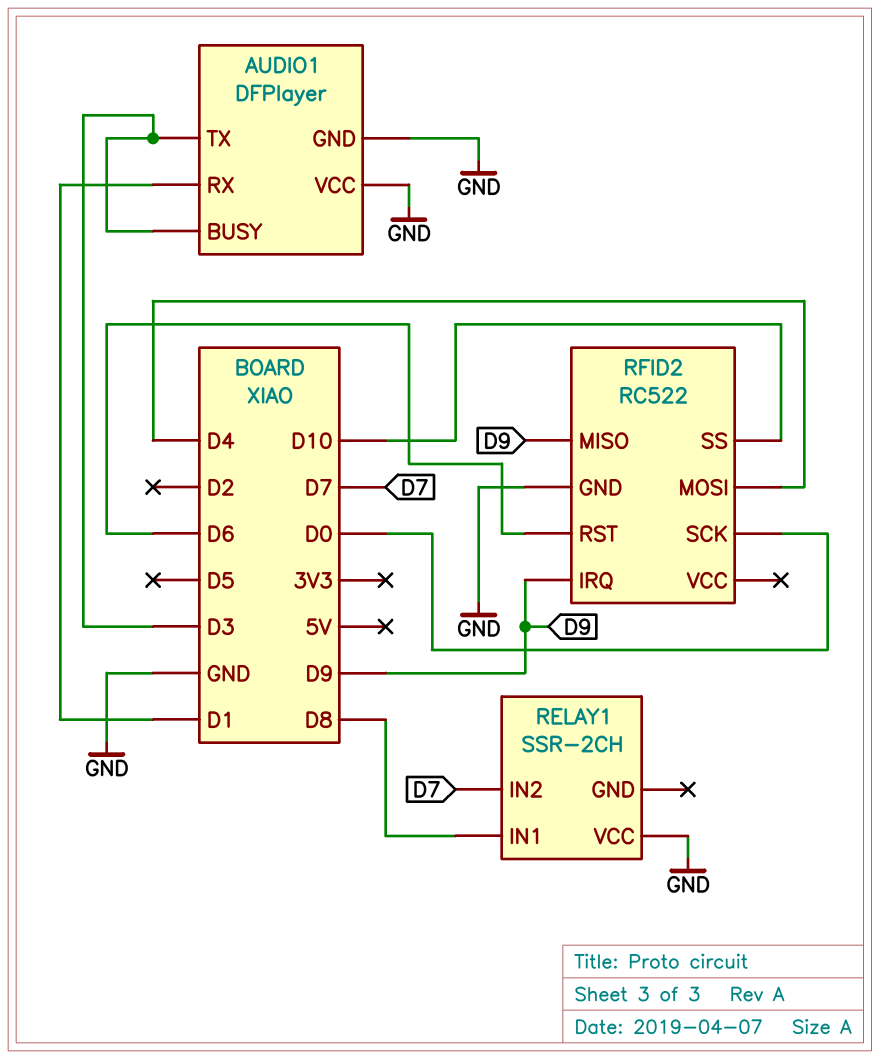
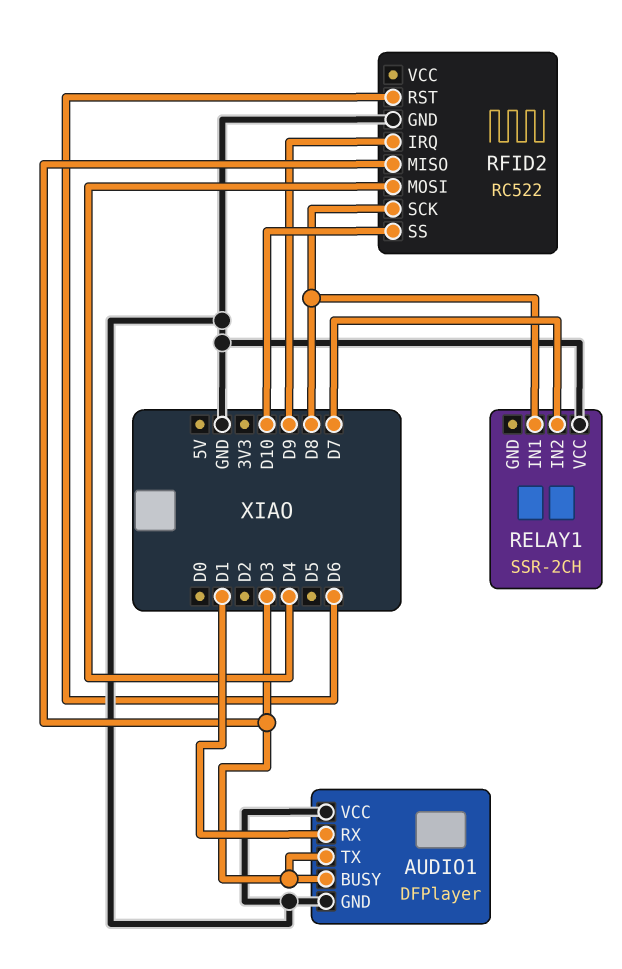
RFID2 pin MISO: D9 -> D3
RFID2 pin SCK: D0 -> D8

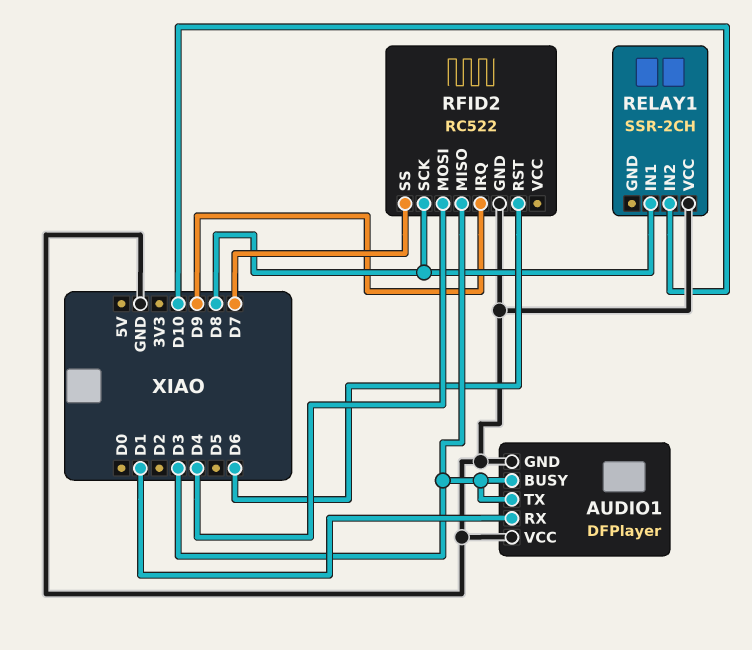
RELAY1 pin IN2: D7 -> D10
RFID2 pin SS: D10 -> D7

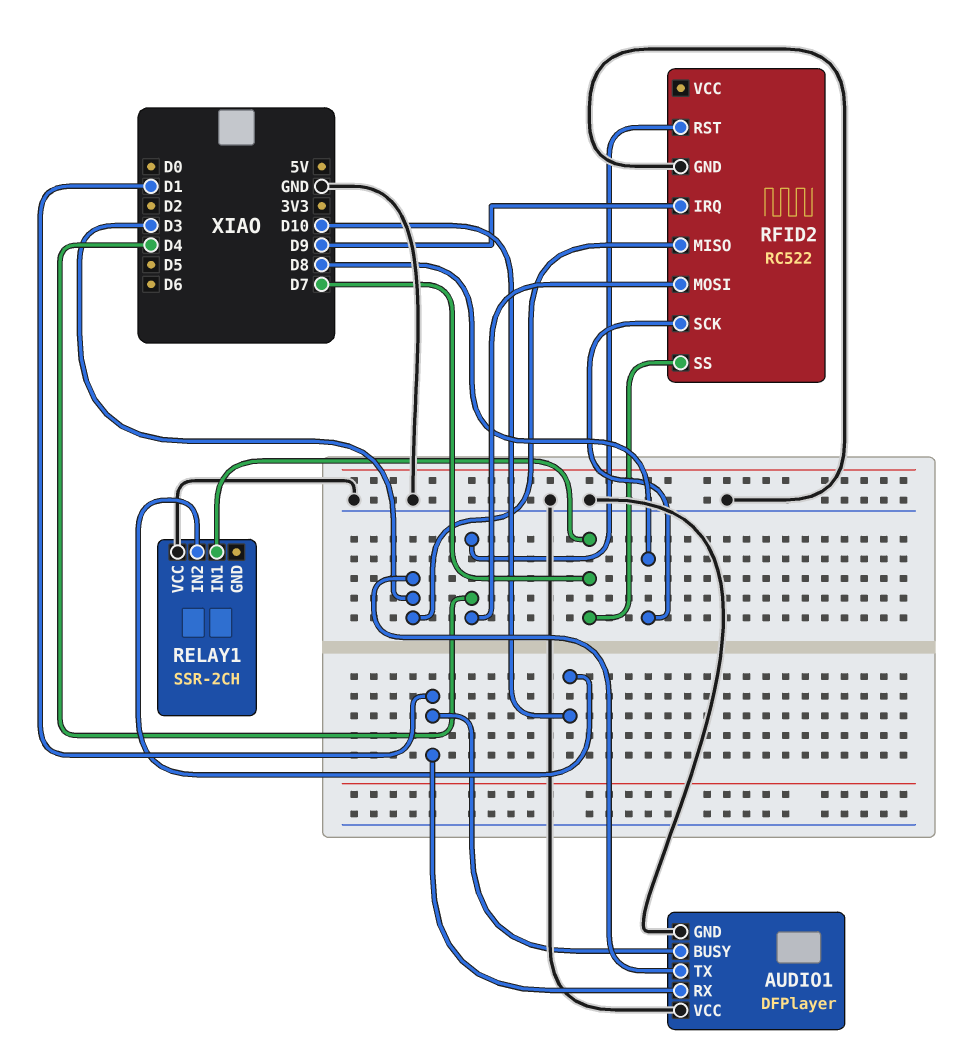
AUDIO1 pin BUSY: D3 -> D1
RELAY1 pin IN1: D8 -> D7
RFID2 pin RST: D6 -> D4

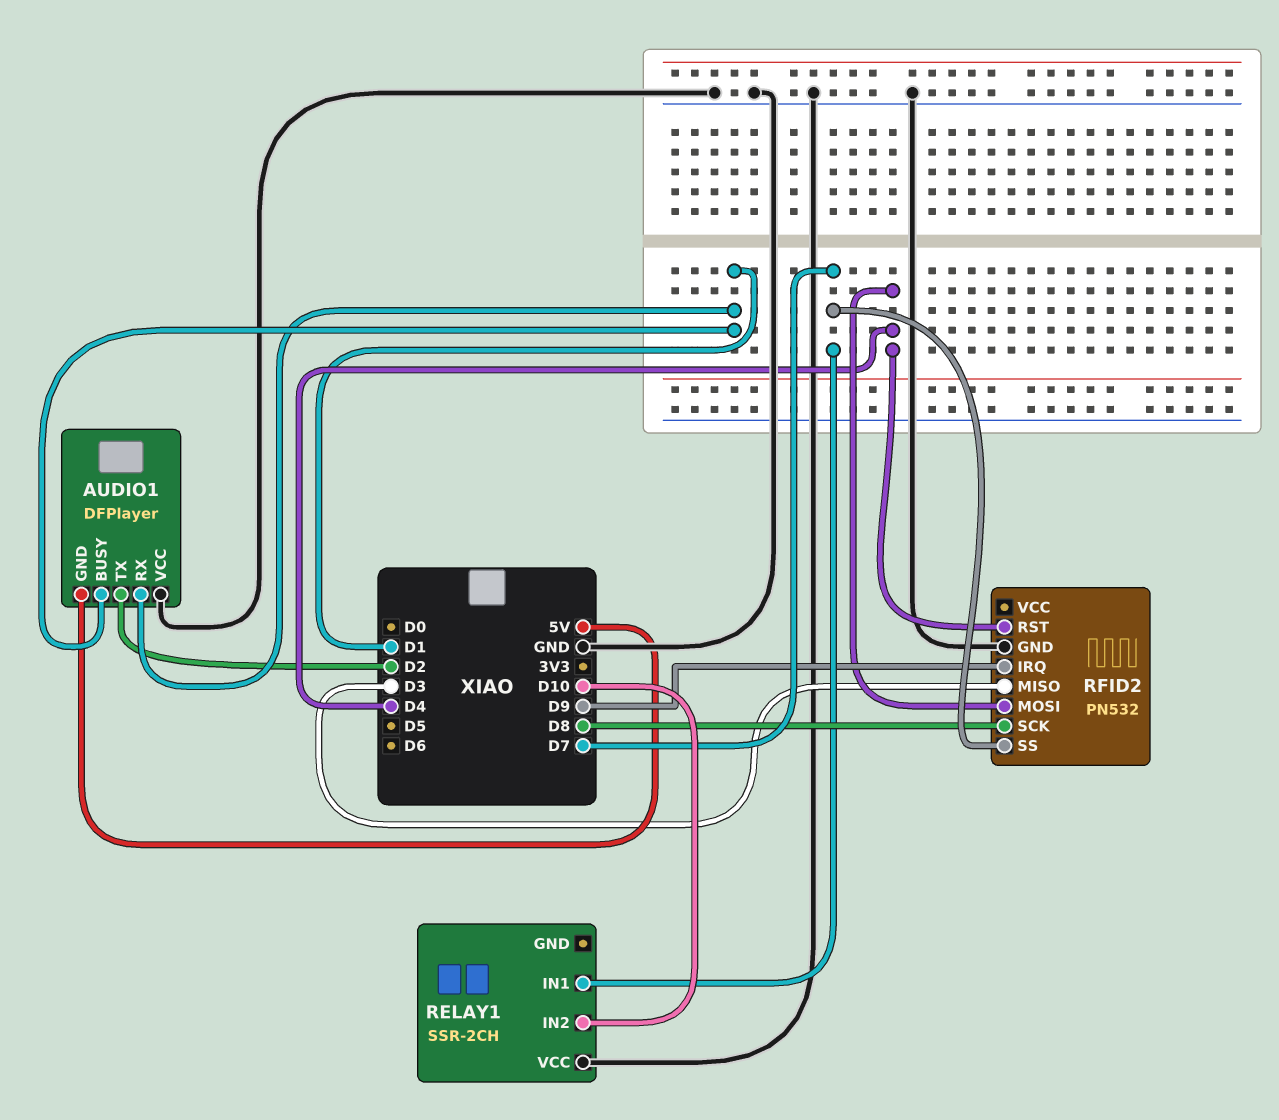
AUDIO1 pin GND: GND -> 5V
AUDIO1 pin TX: D3 -> D2
RFID2: RC522 -> PN532

